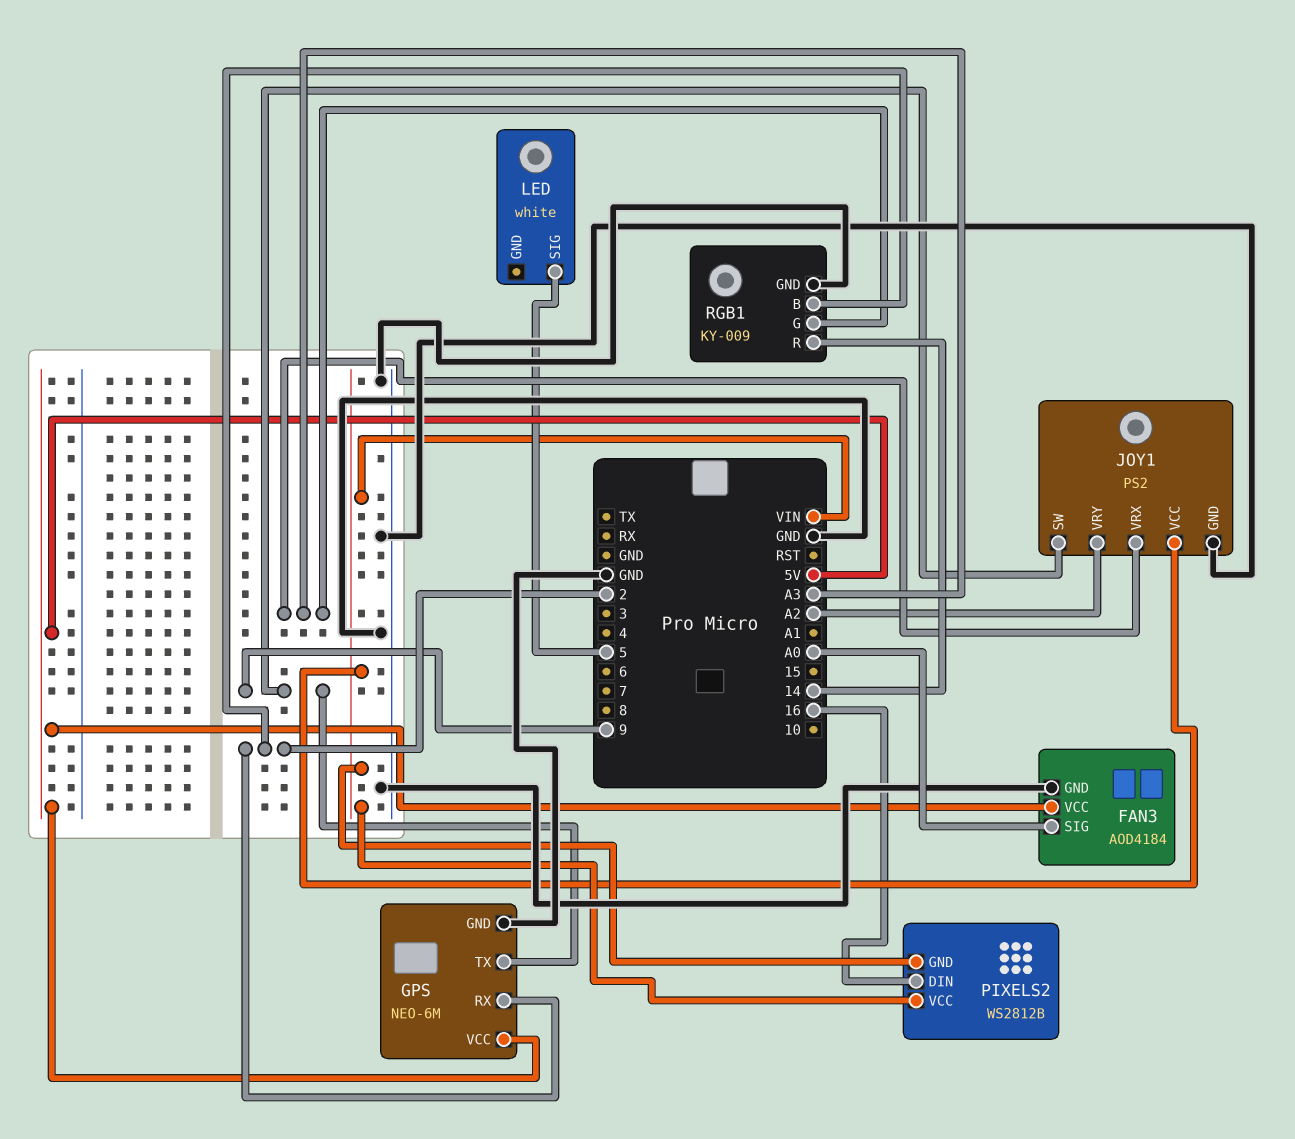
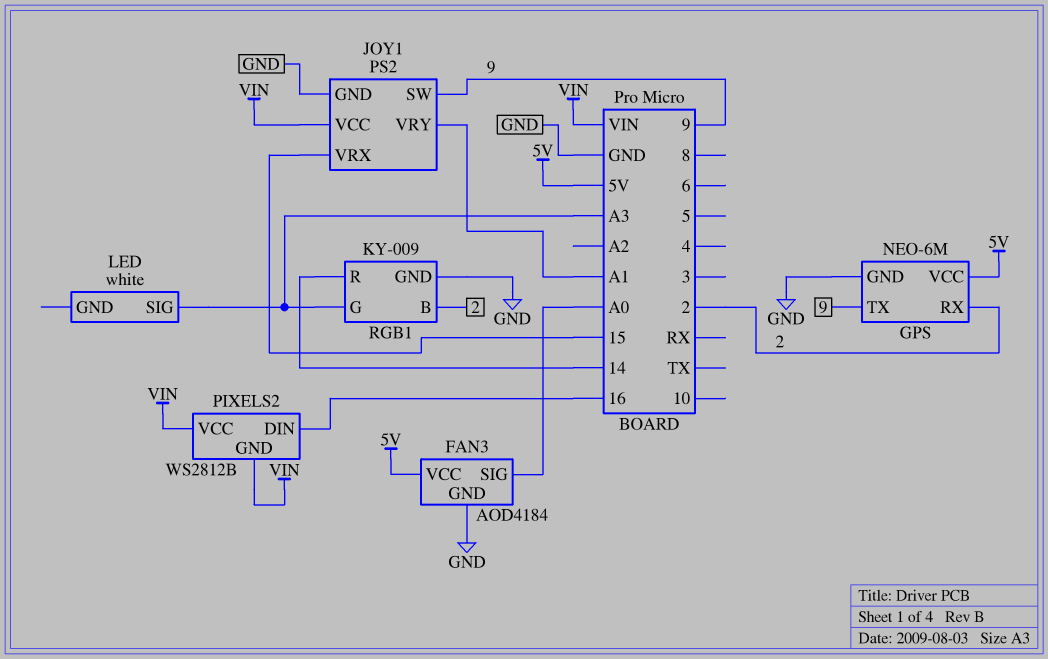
JOY1 pin VRX: A3 -> 15
JOY1 pin VRY: A2 -> A1
LED pin SIG: 5 -> A3

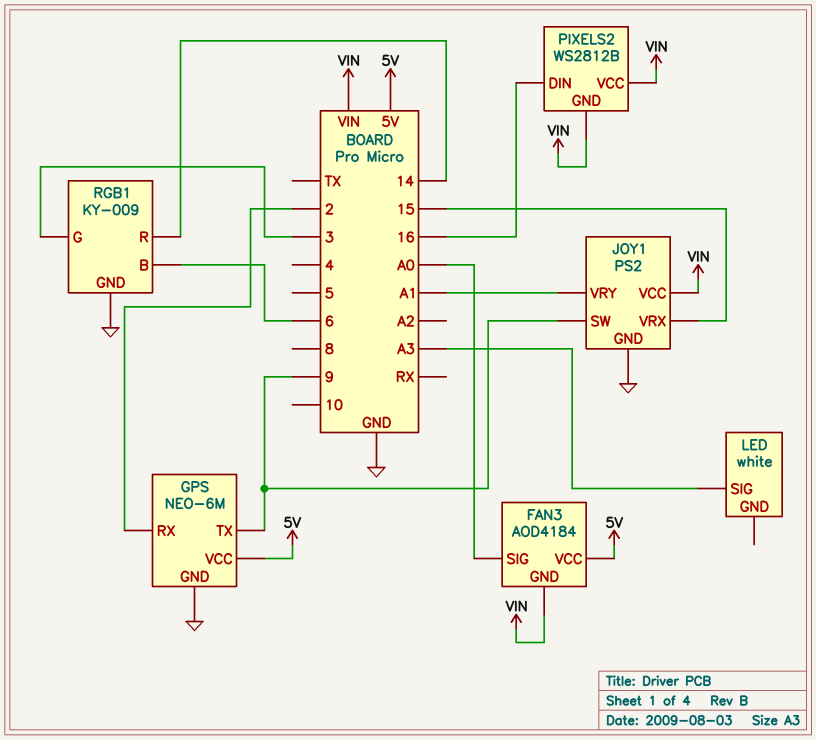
FAN3 pin GND: GND -> VIN
RGB1 pin B: 2 -> 6
RGB1 pin G: A3 -> 3

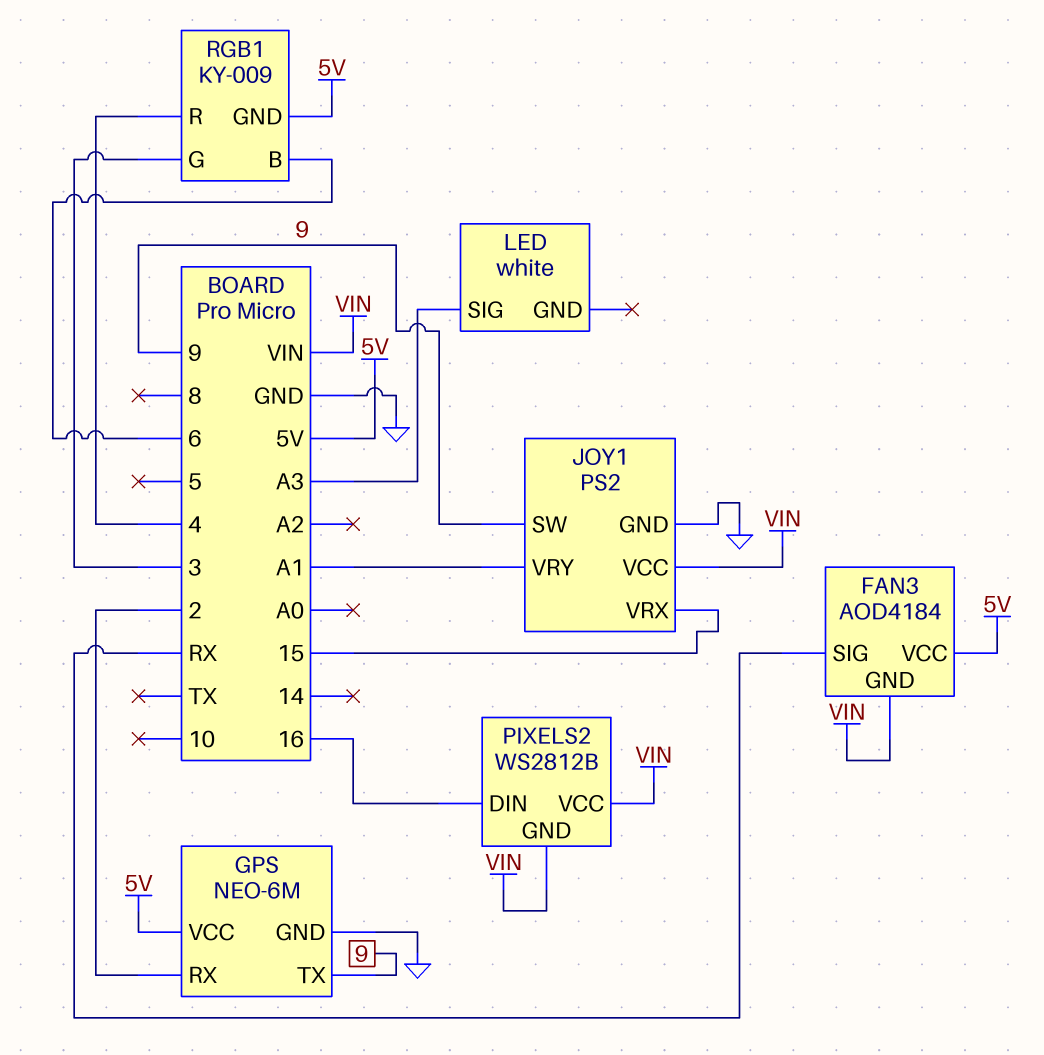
FAN3 pin SIG: A0 -> RX
RGB1 pin GND: GND -> 5V
RGB1 pin R: 14 -> 4

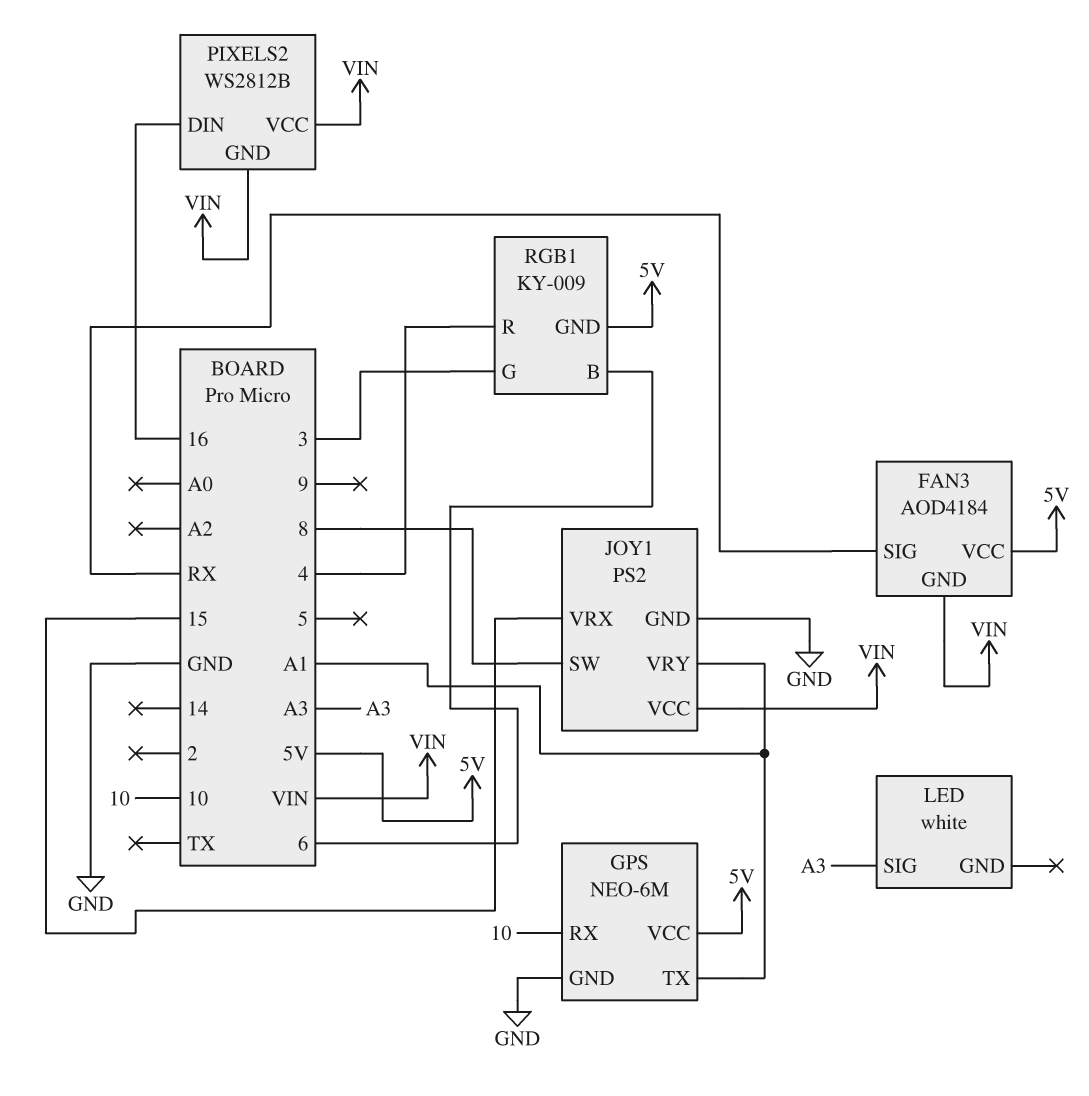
GPS pin RX: 2 -> 10
GPS pin TX: 9 -> A1
JOY1 pin SW: 9 -> 8

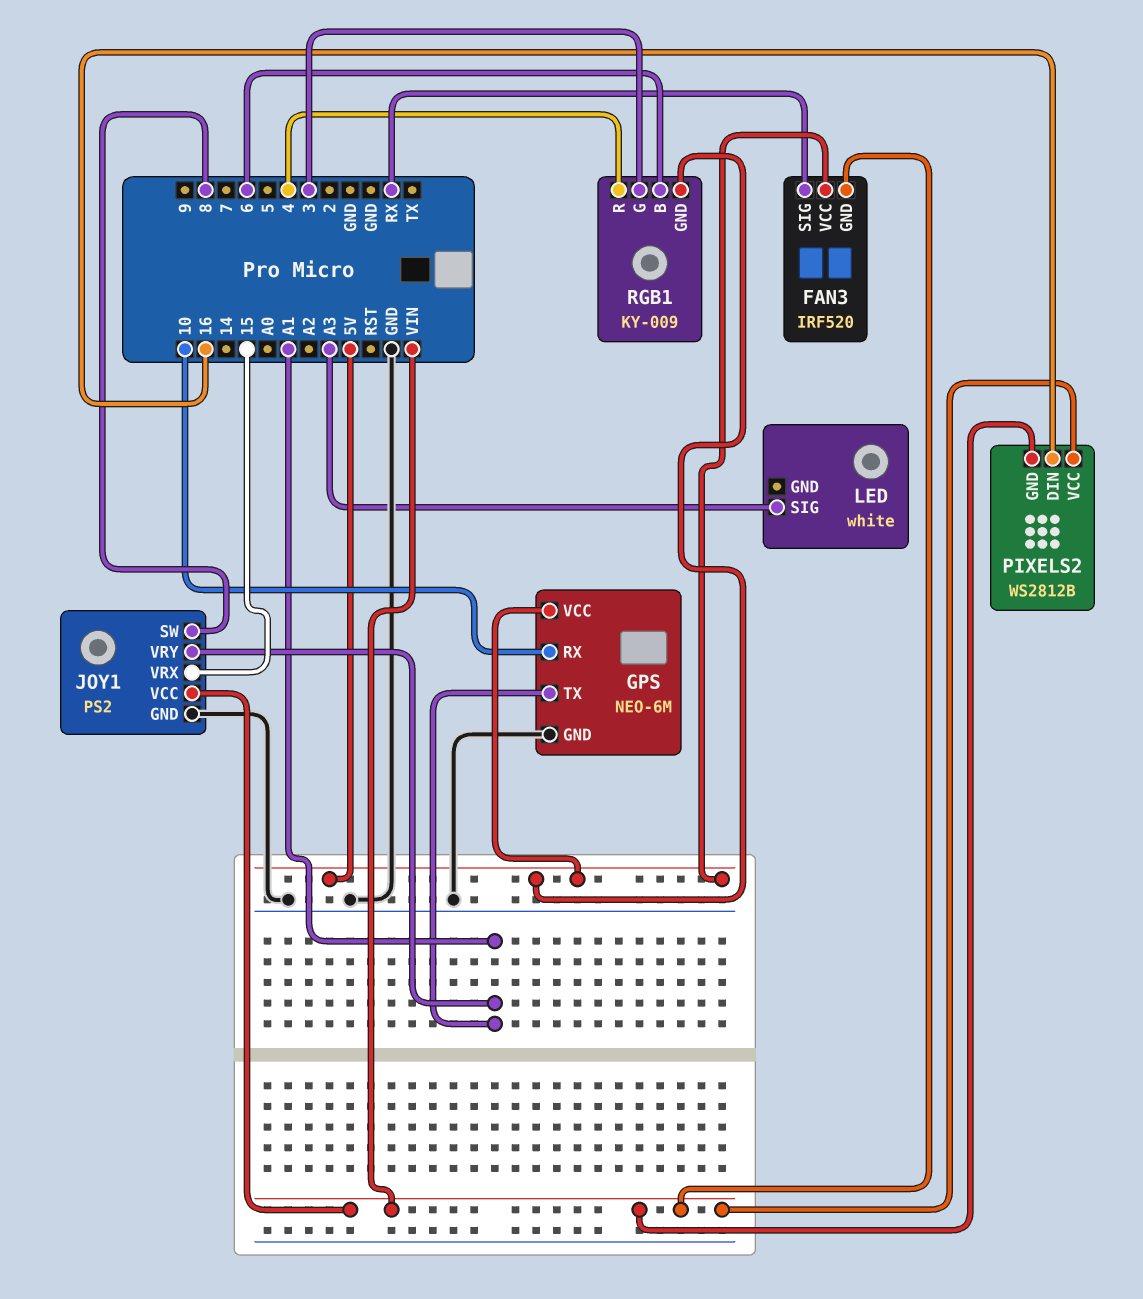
FAN3: AOD4184 -> IRF520

